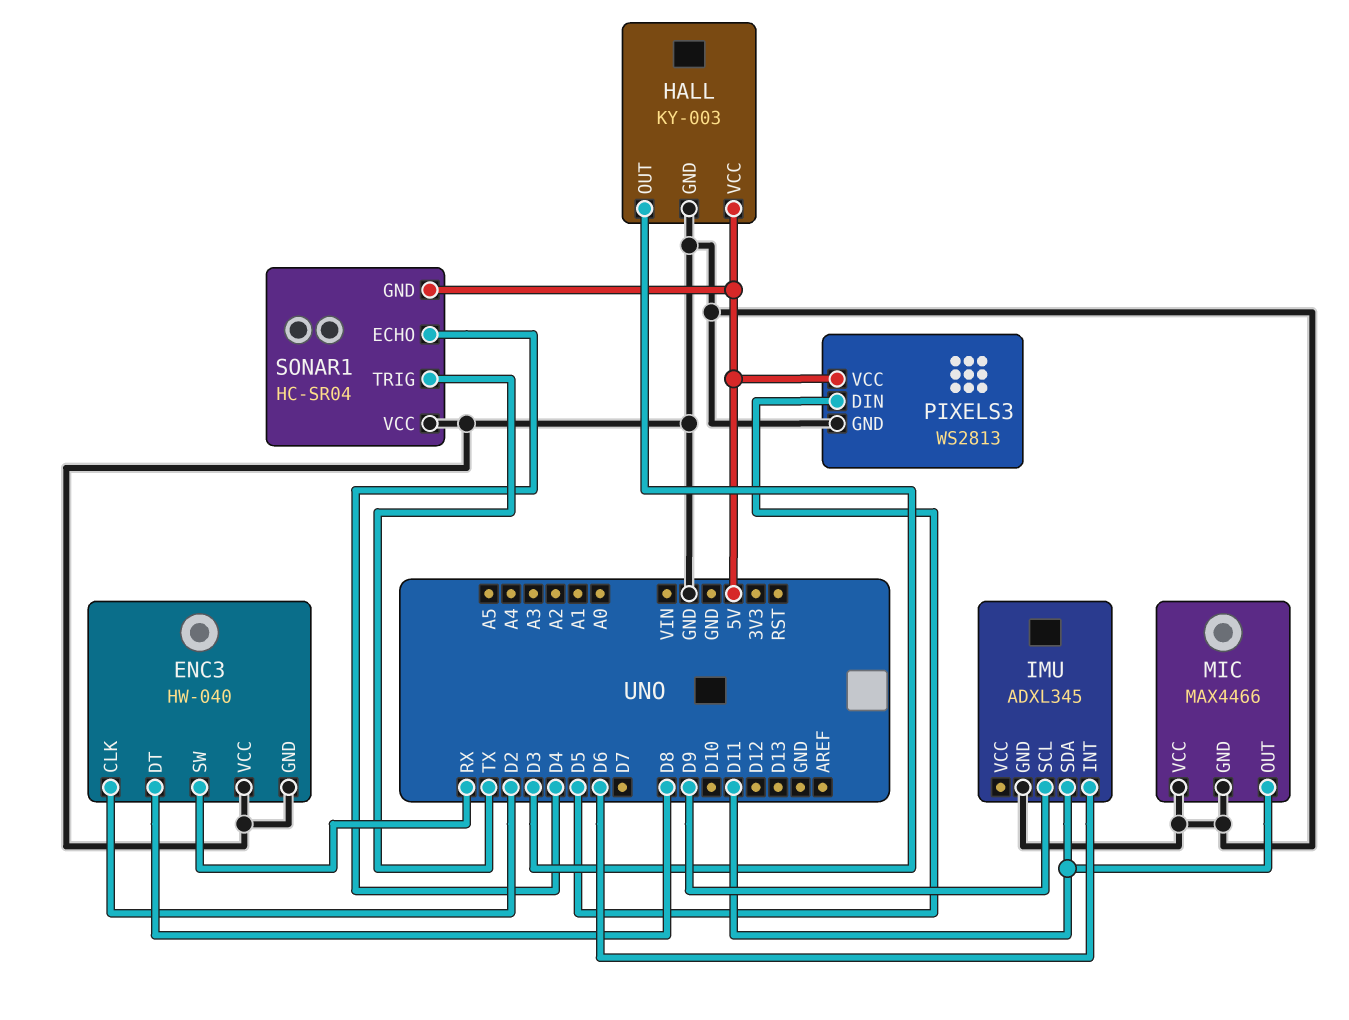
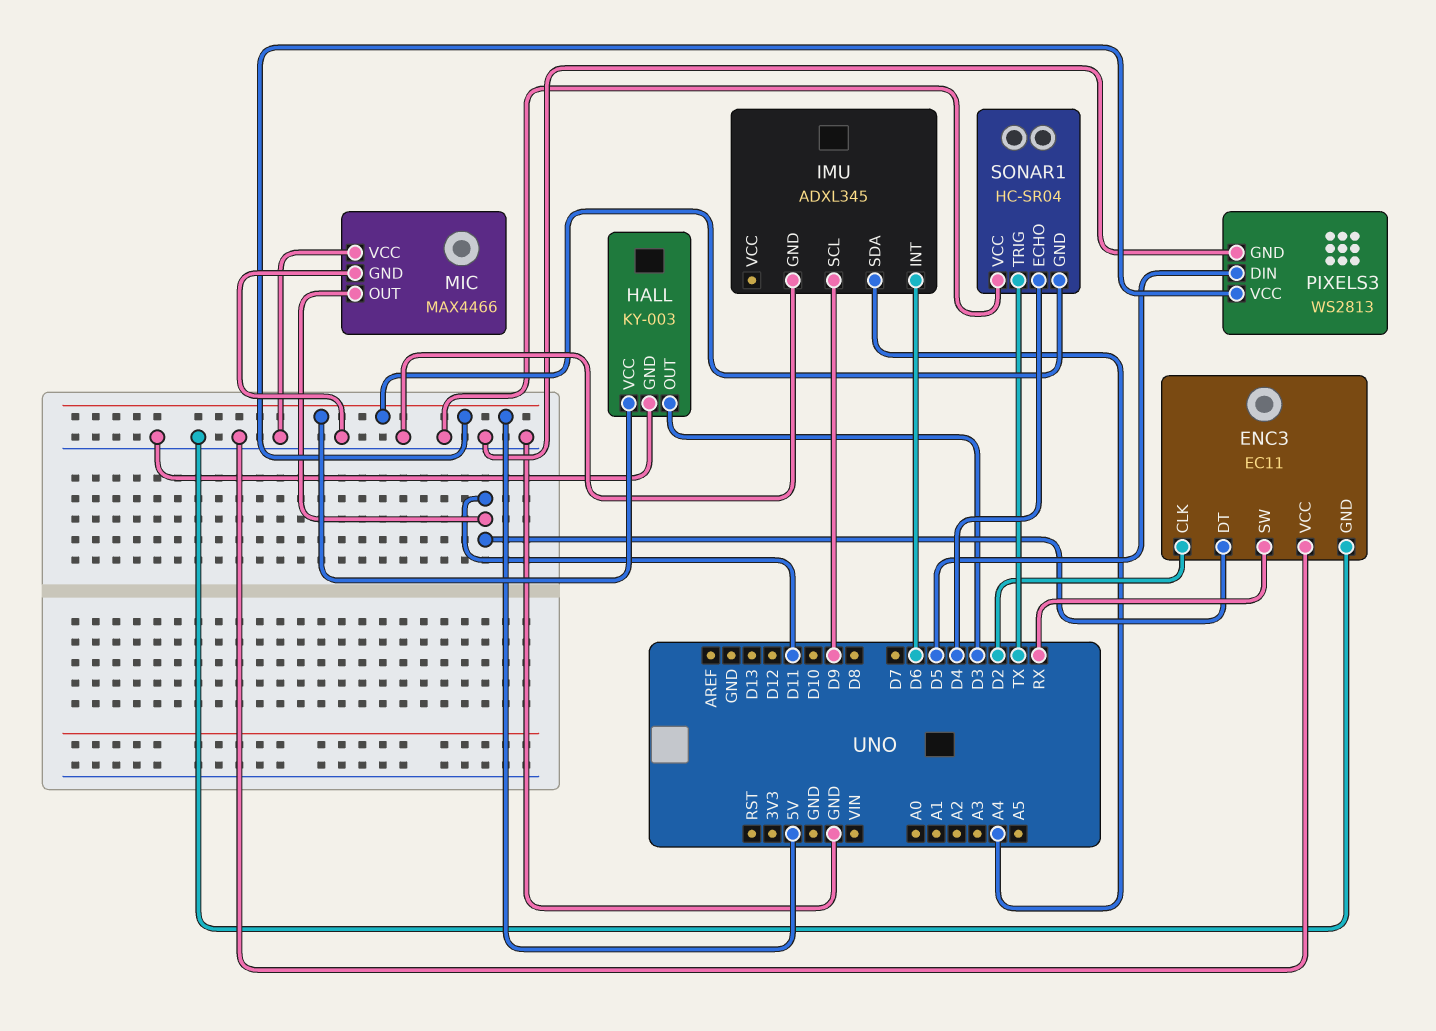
ENC3: HW-040 -> EC11
ENC3 pin DT: D8 -> D11
IMU pin SDA: D11 -> A4

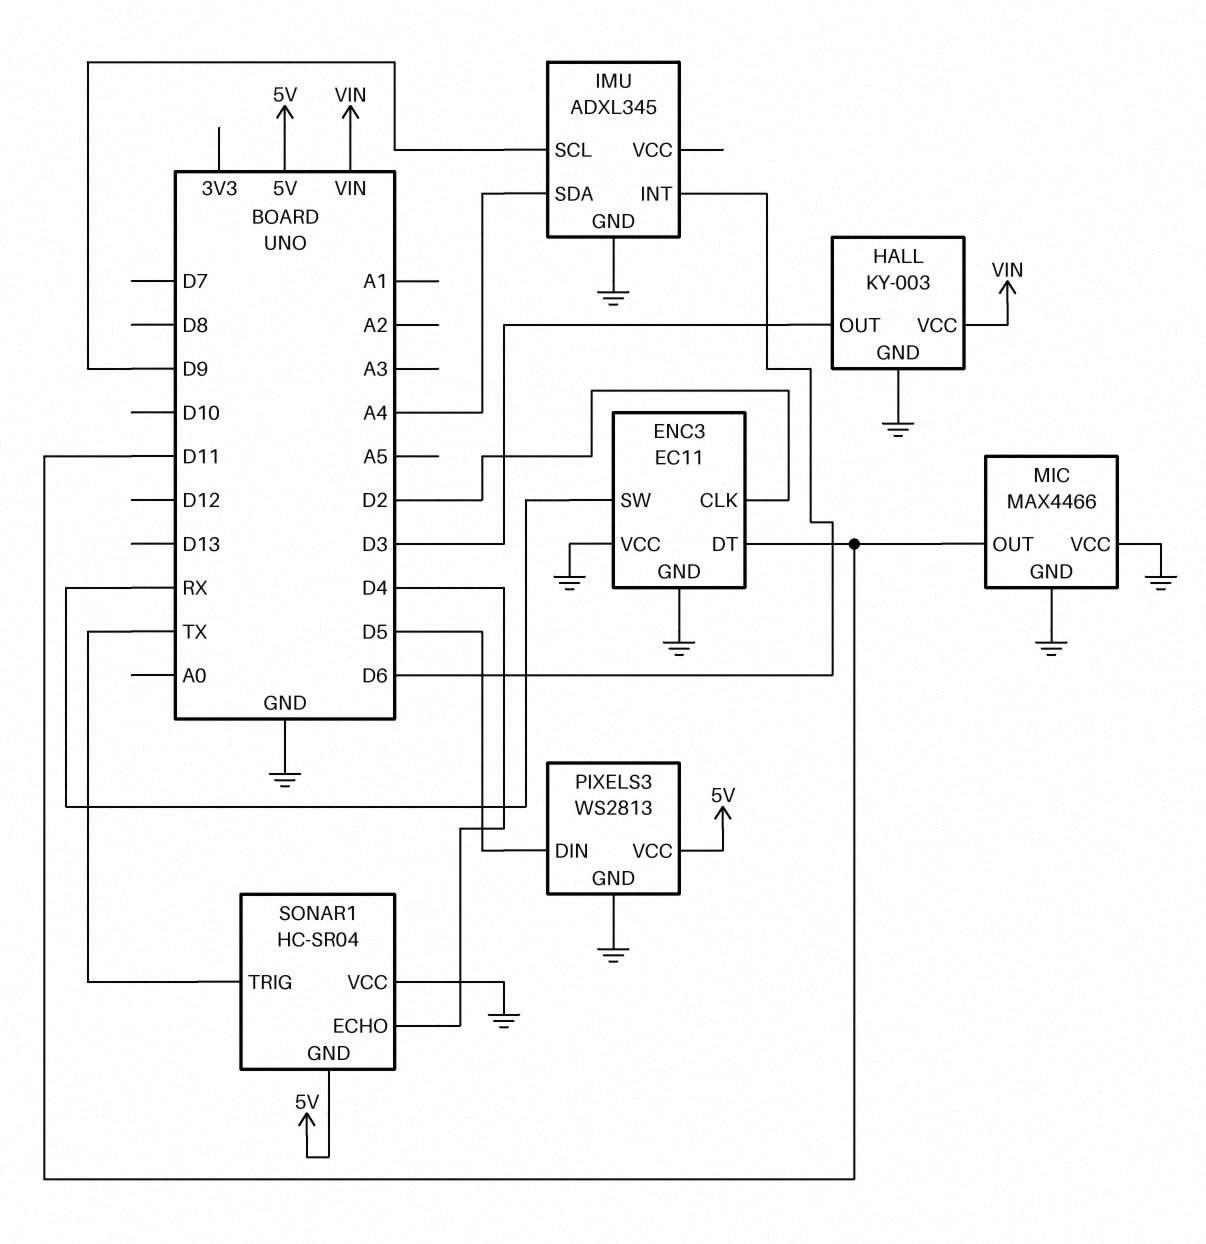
HALL pin VCC: 5V -> VIN

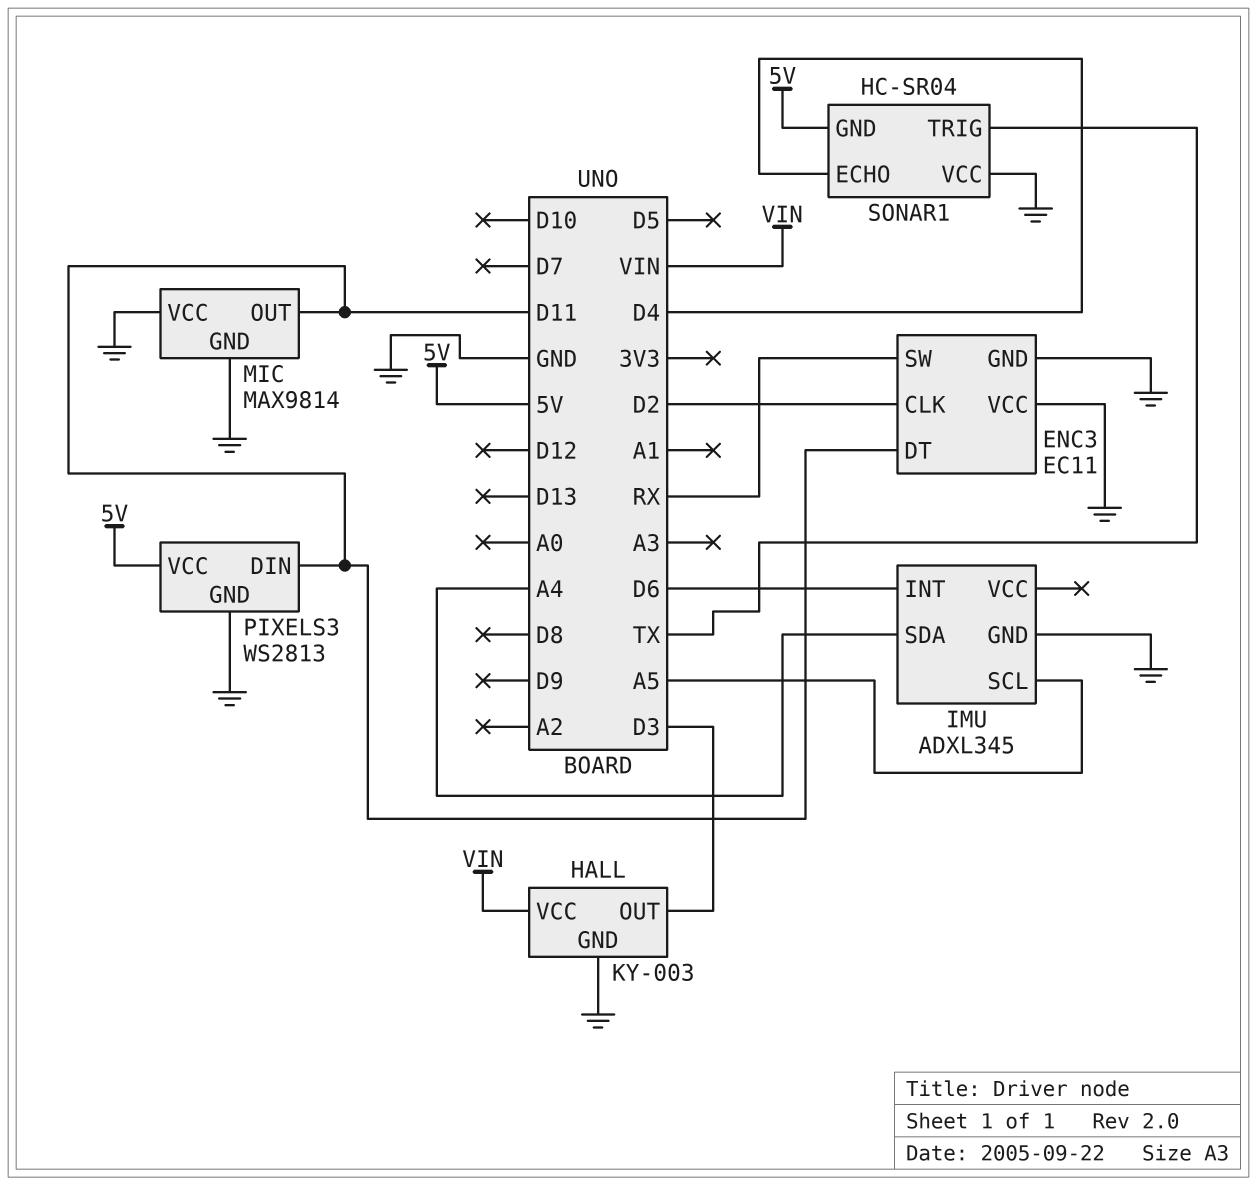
IMU pin SCL: D9 -> A5
MIC: MAX4466 -> MAX9814
PIXELS3 pin DIN: D5 -> D11

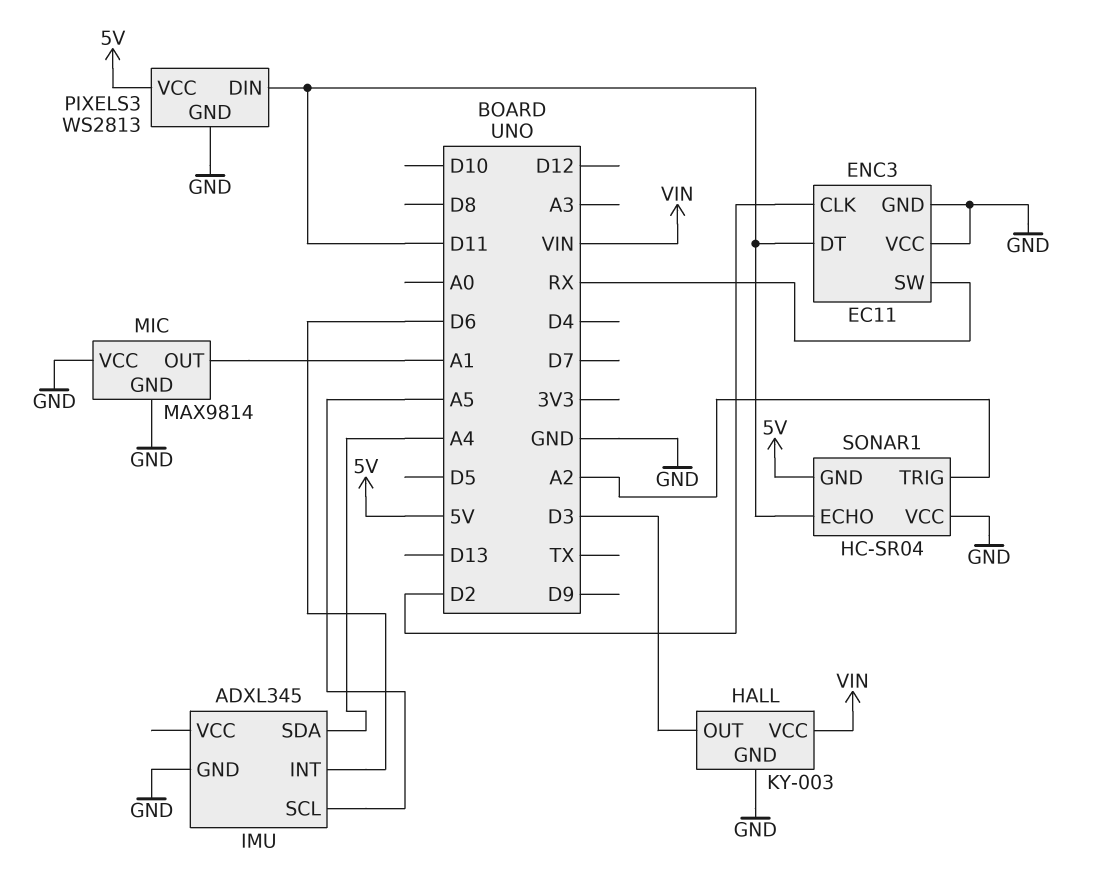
MIC pin OUT: D11 -> A1
SONAR1 pin ECHO: D4 -> D11
SONAR1 pin TRIG: TX -> A2

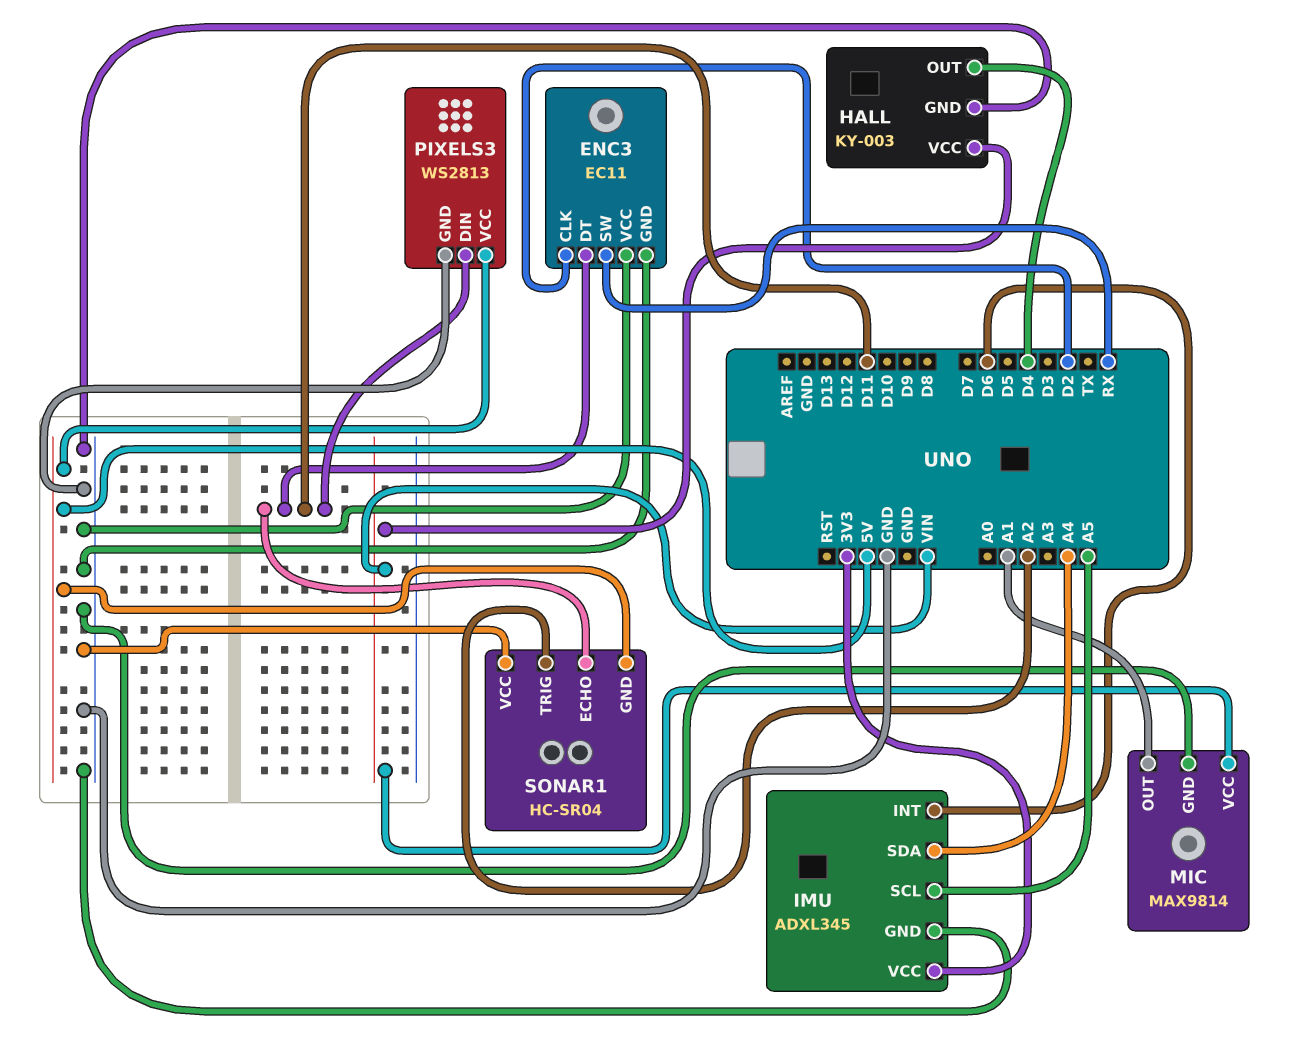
HALL pin OUT: D3 -> D4
IMU pin VCC: none -> 3V3
MIC pin VCC: GND -> VIN

